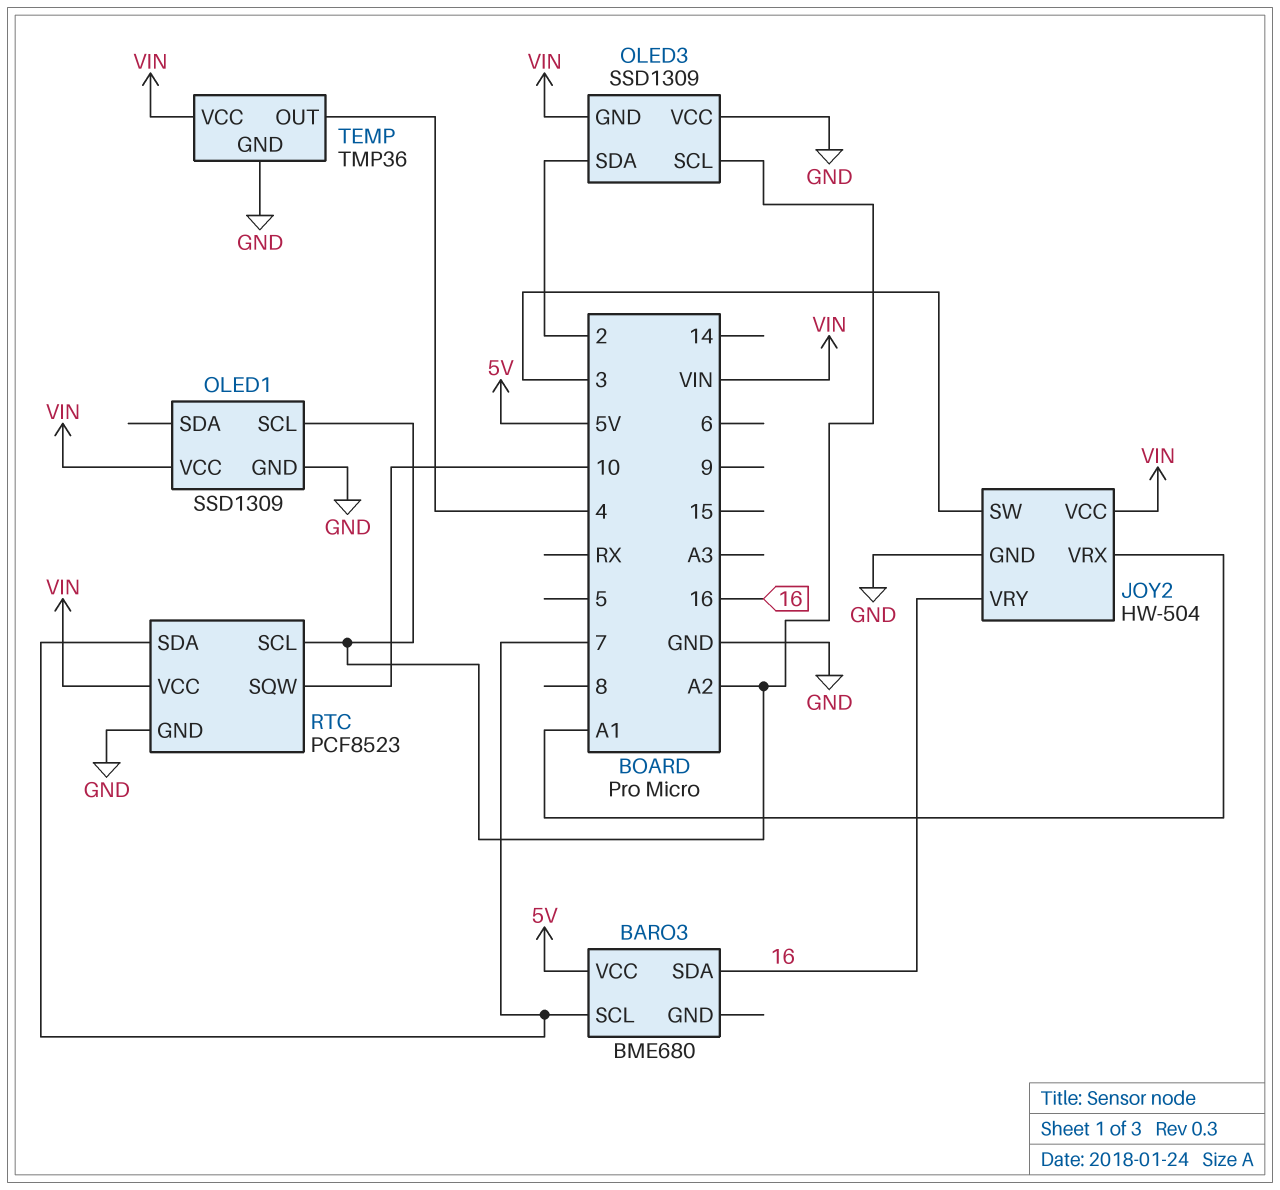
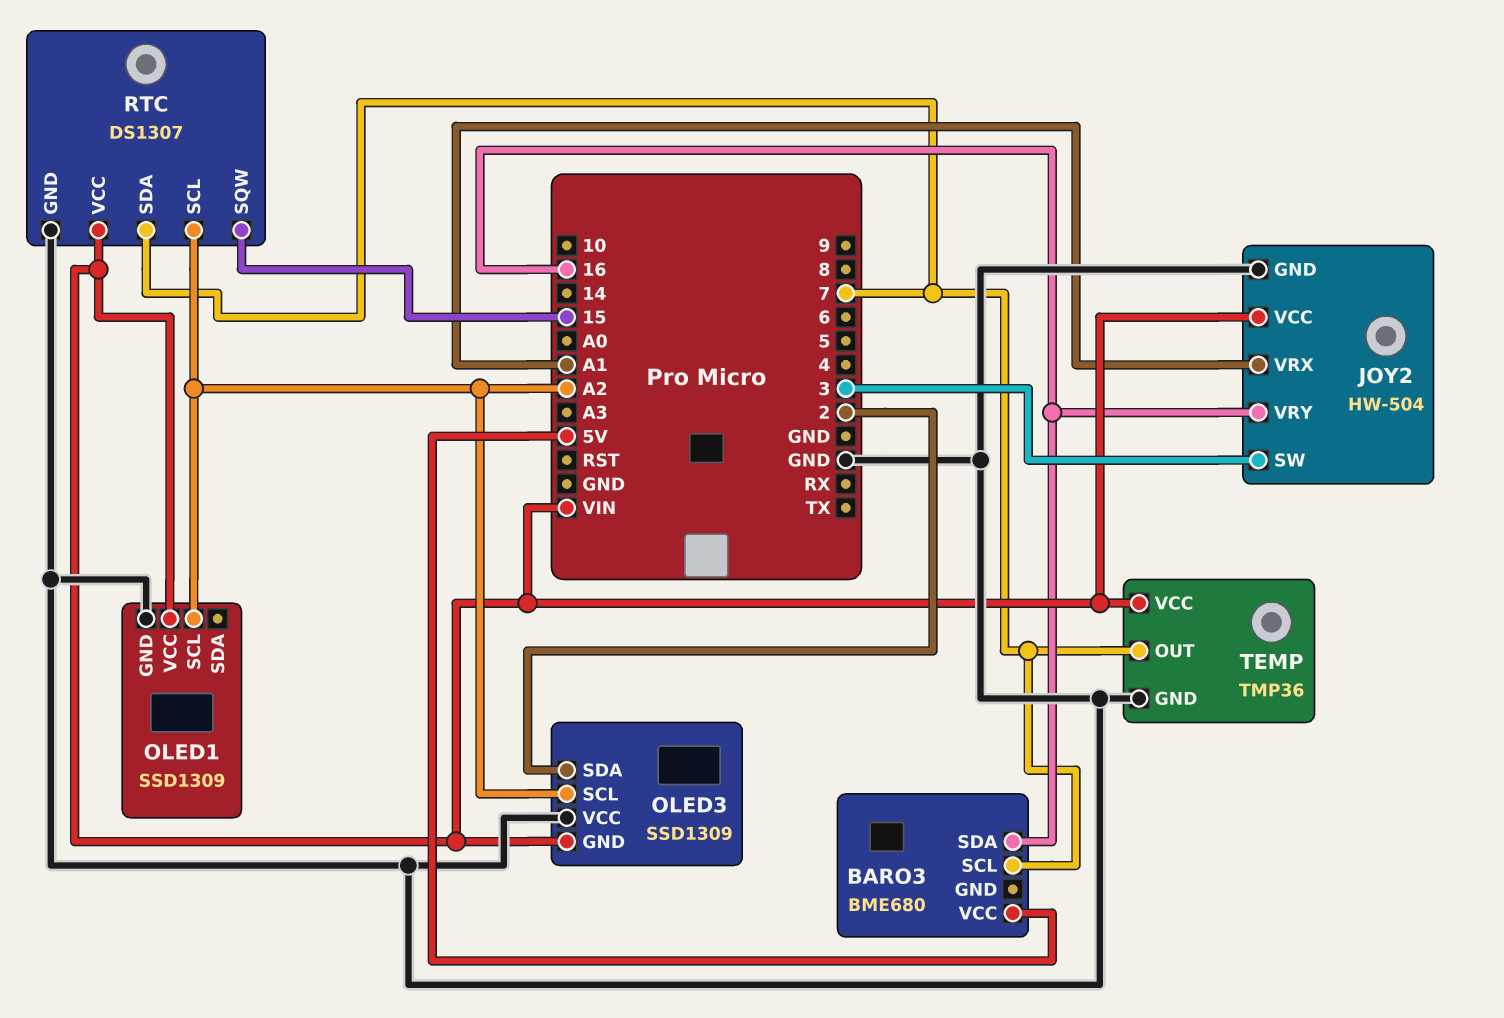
RTC: PCF8523 -> DS1307
RTC pin SQW: 10 -> 15
TEMP pin OUT: 4 -> 7

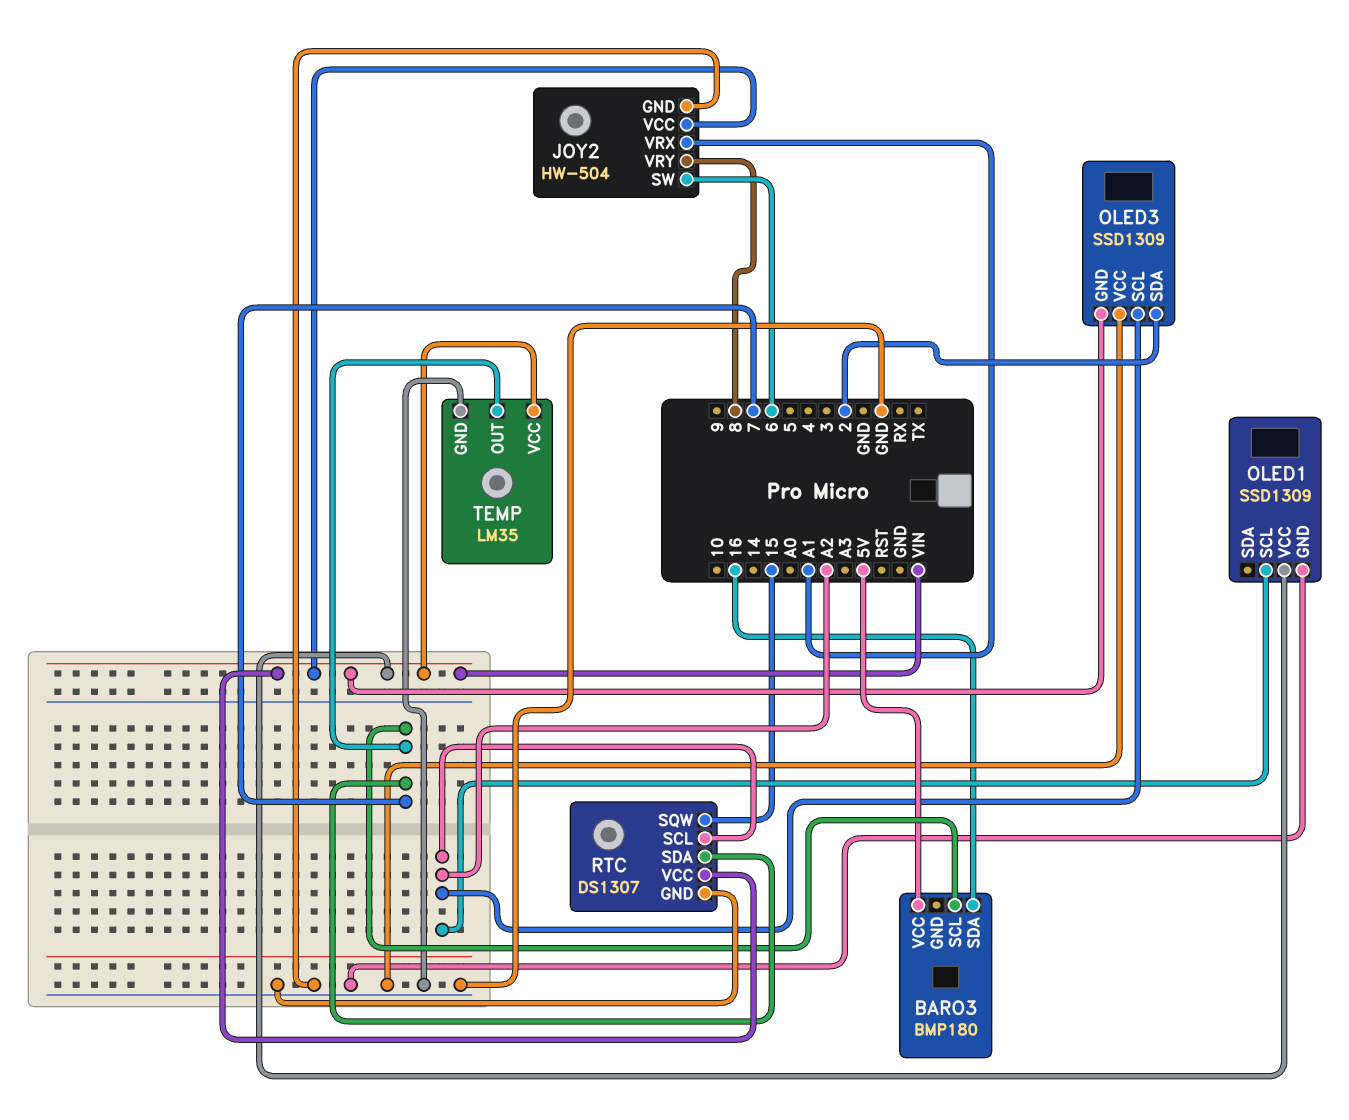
BARO3: BME680 -> BMP180
JOY2 pin SW: 3 -> 6
JOY2 pin VRY: 16 -> 8
TEMP: TMP36 -> LM35

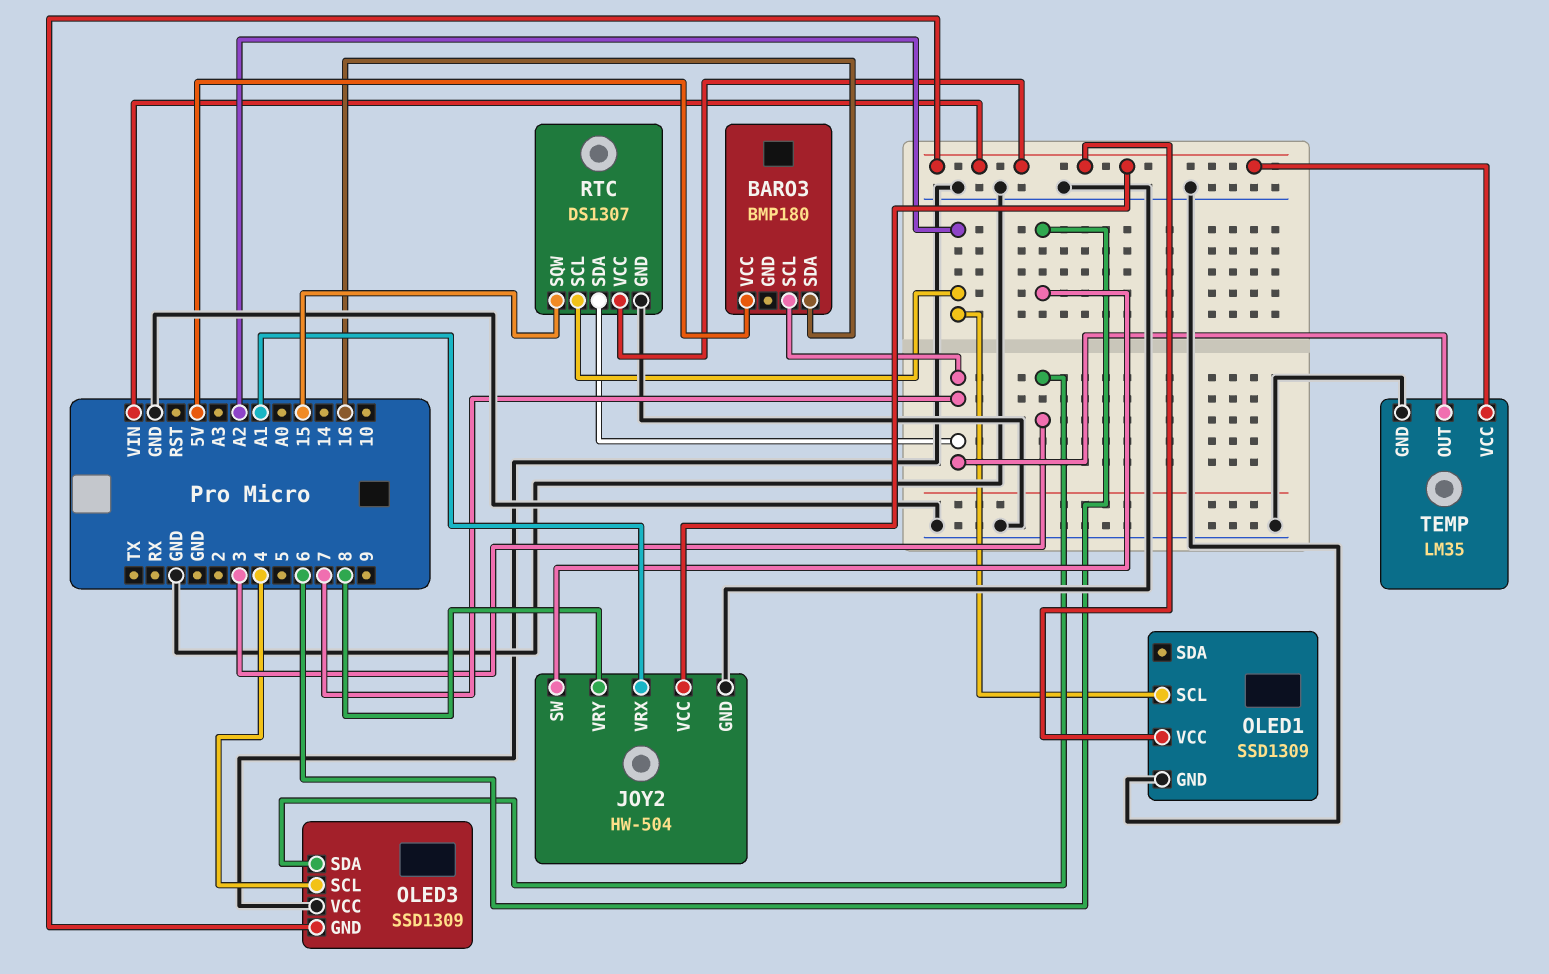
OLED3 pin SCL: A2 -> 4
OLED3 pin SDA: 2 -> 3

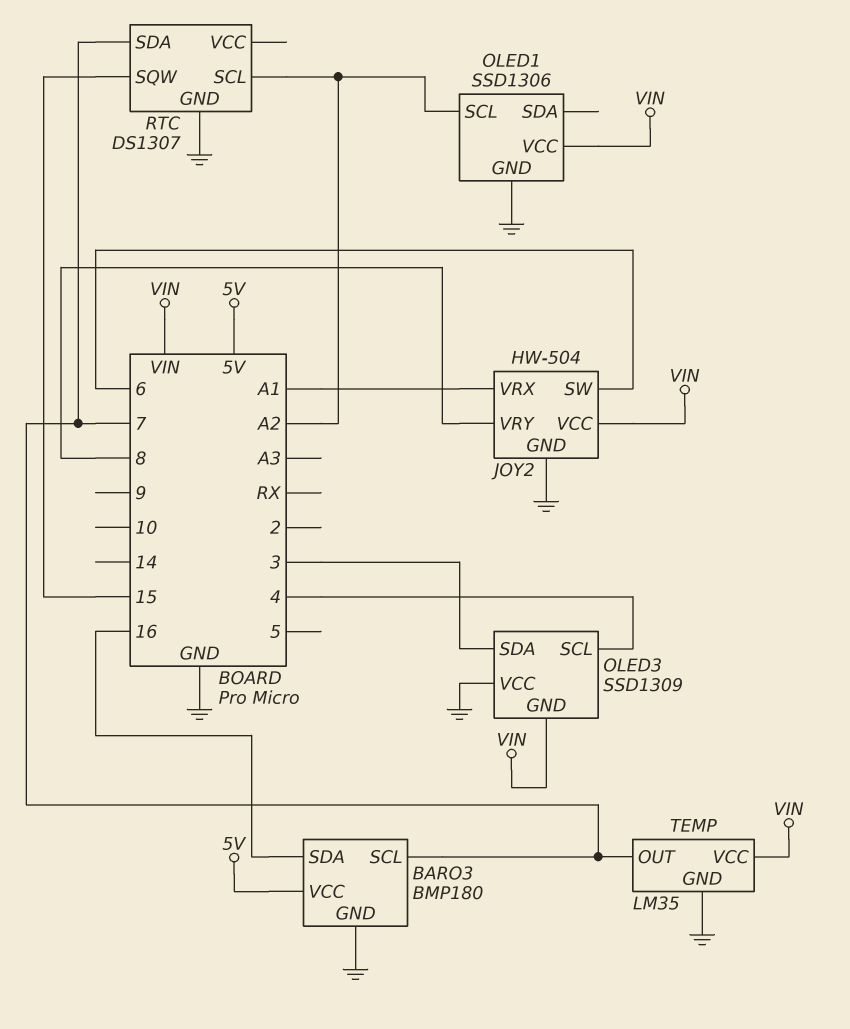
BARO3 pin GND: none -> GND
OLED1: SSD1309 -> SSD1306
RTC pin VCC: VIN -> none

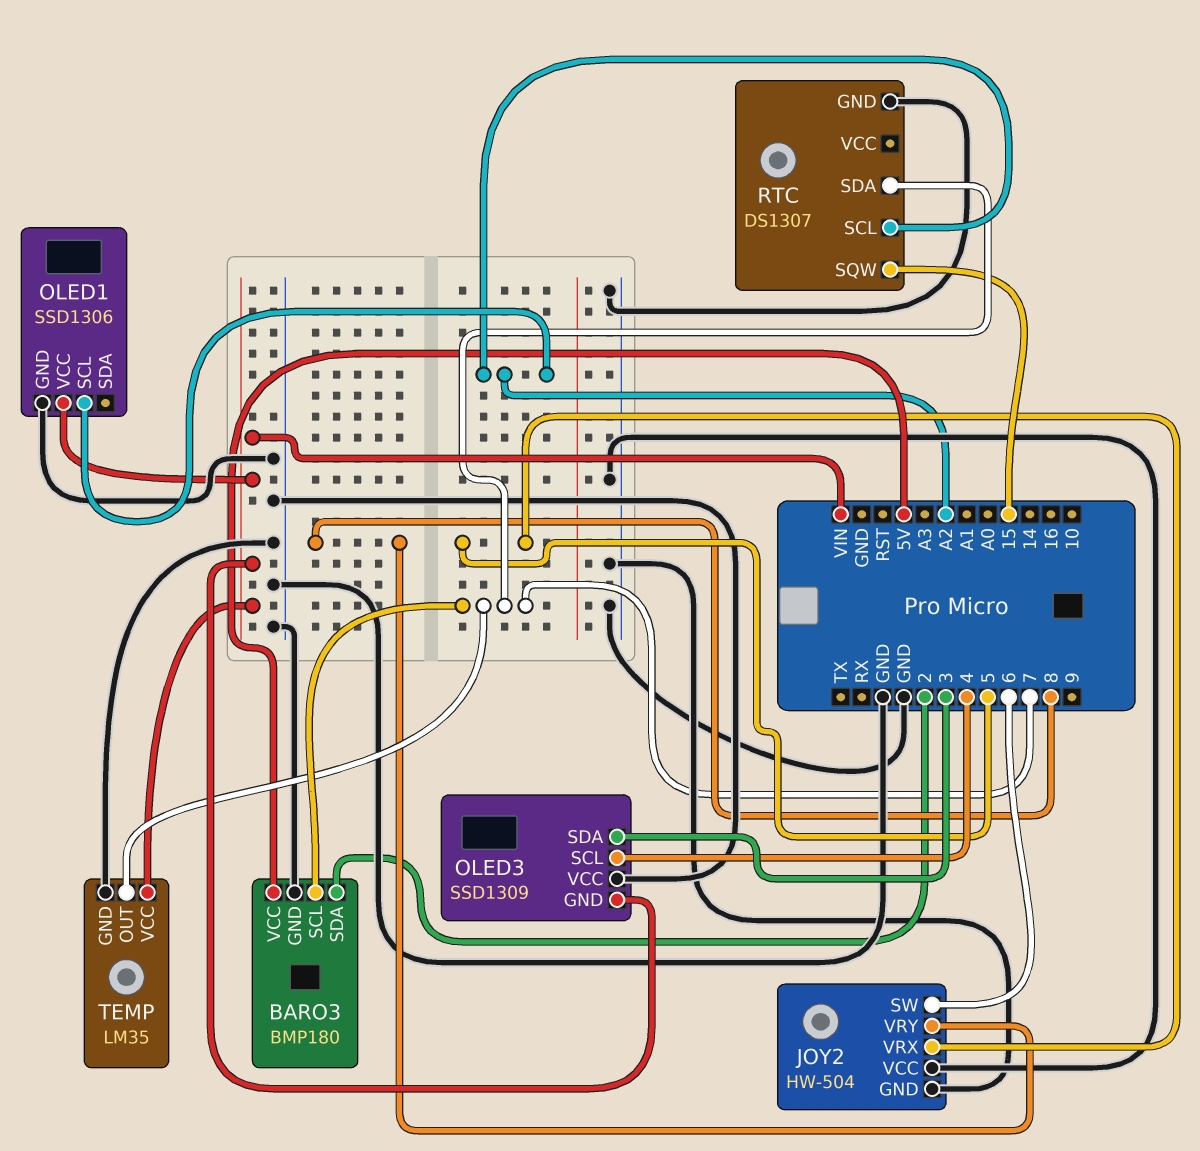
BARO3 pin SDA: 16 -> 2
JOY2 pin VCC: VIN -> GND
JOY2 pin VRX: A1 -> 5

